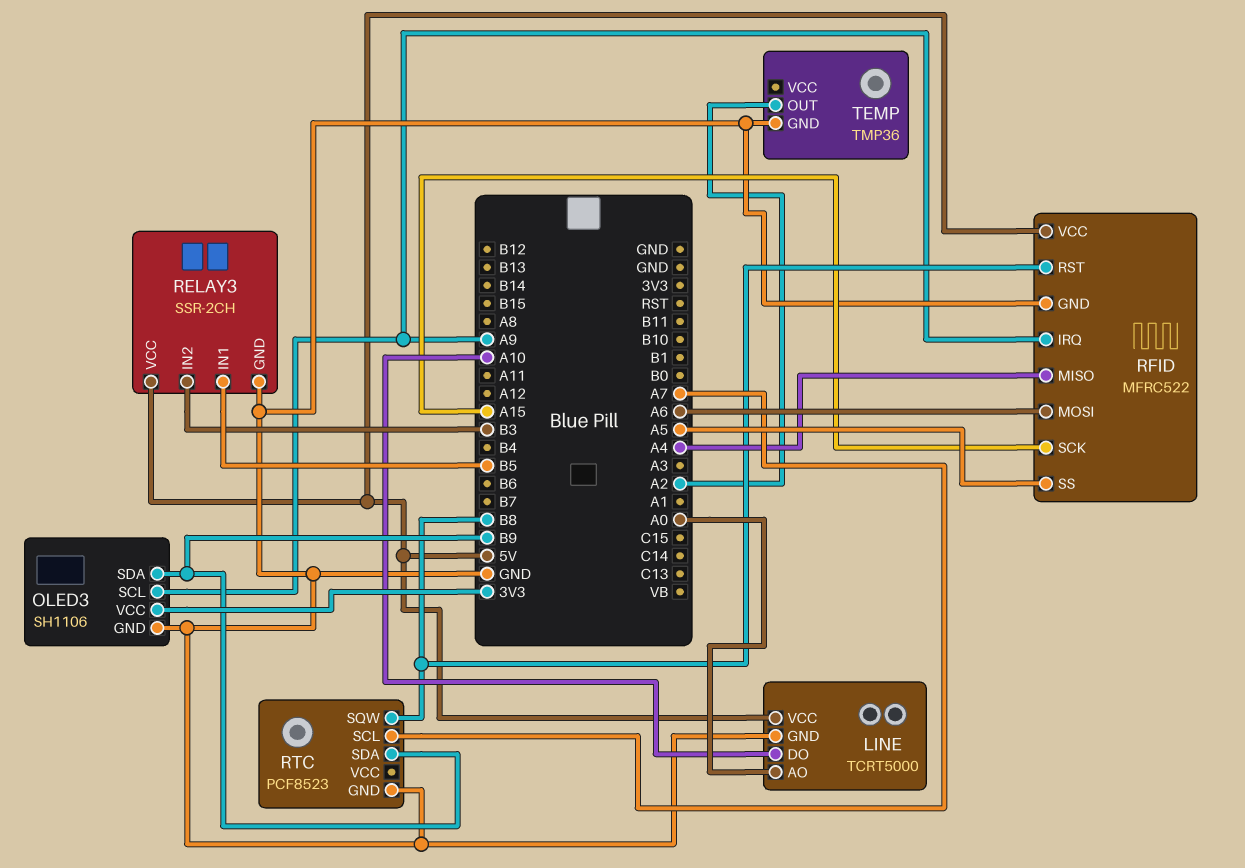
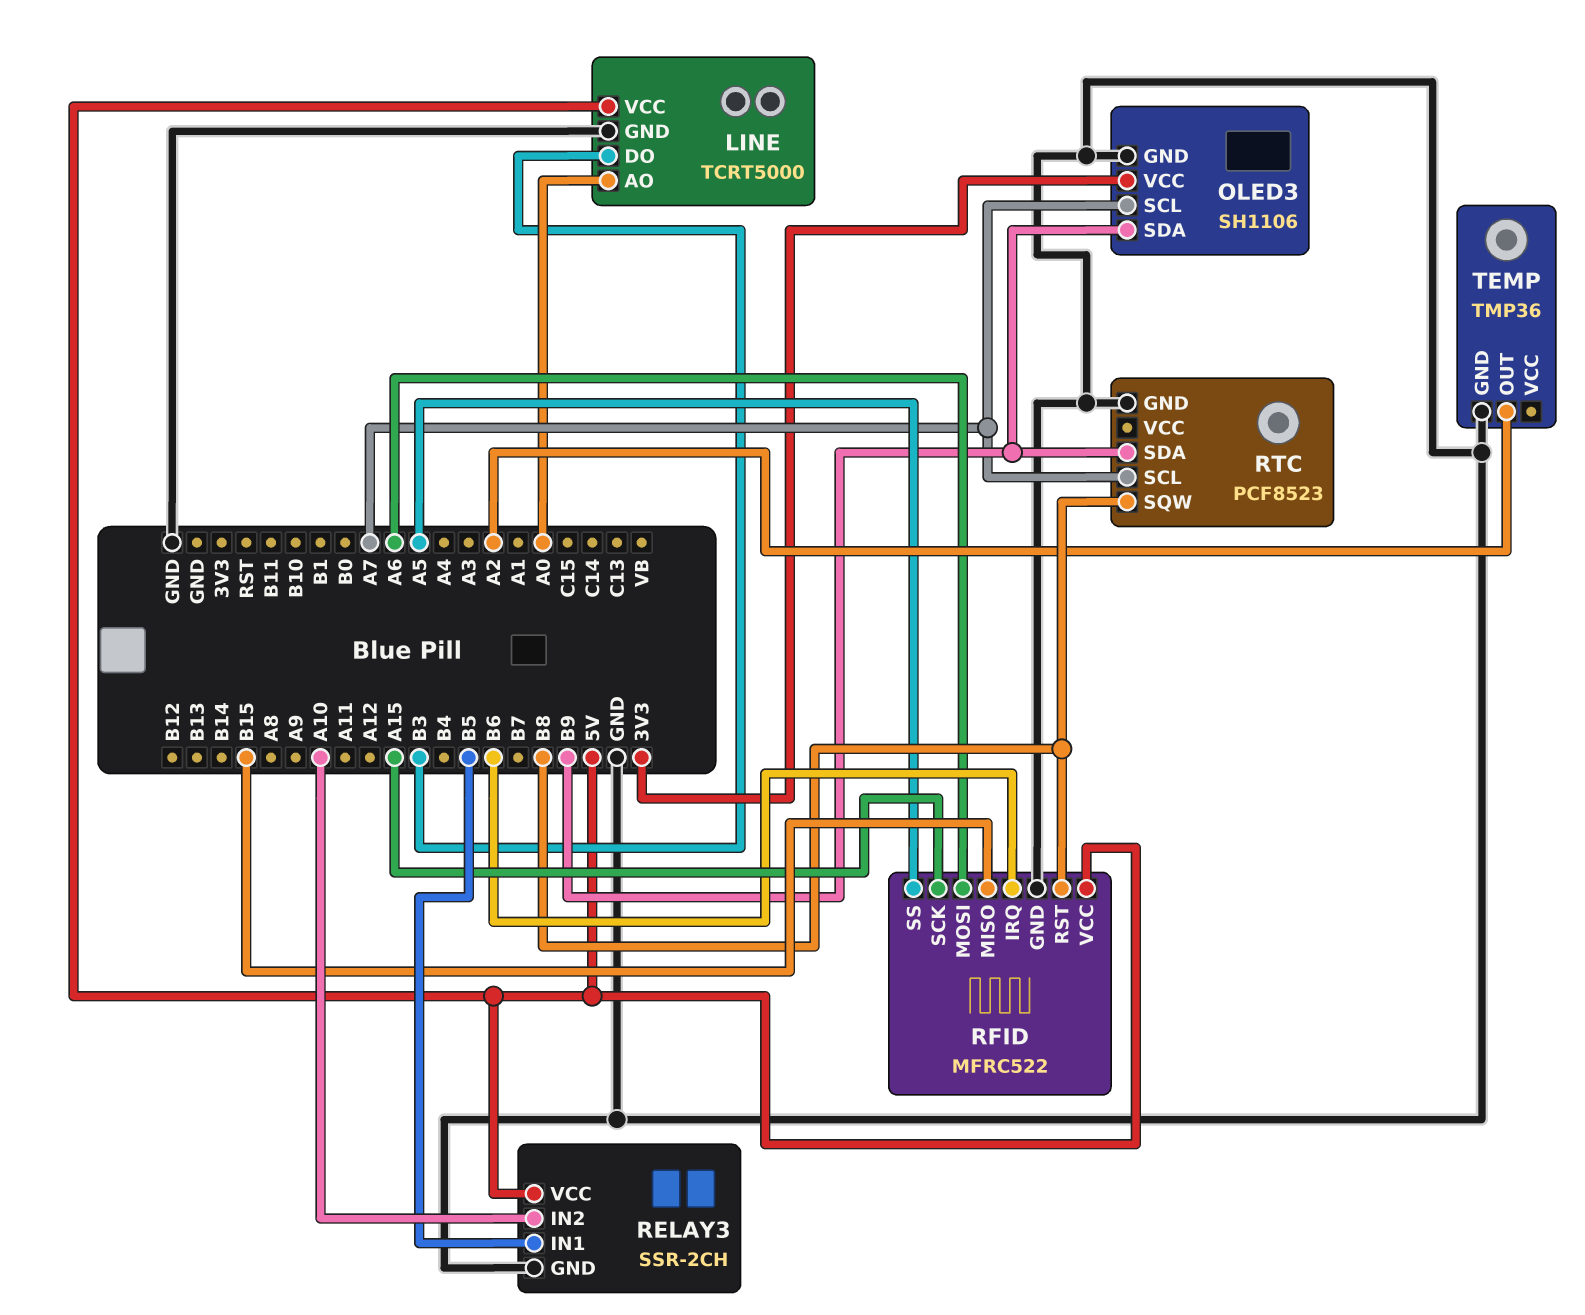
LINE pin DO: A10 -> B3
OLED3 pin SCL: A9 -> A7
RELAY3 pin IN2: B3 -> A10
RFID pin IRQ: A9 -> B6
RFID pin MISO: A4 -> B15

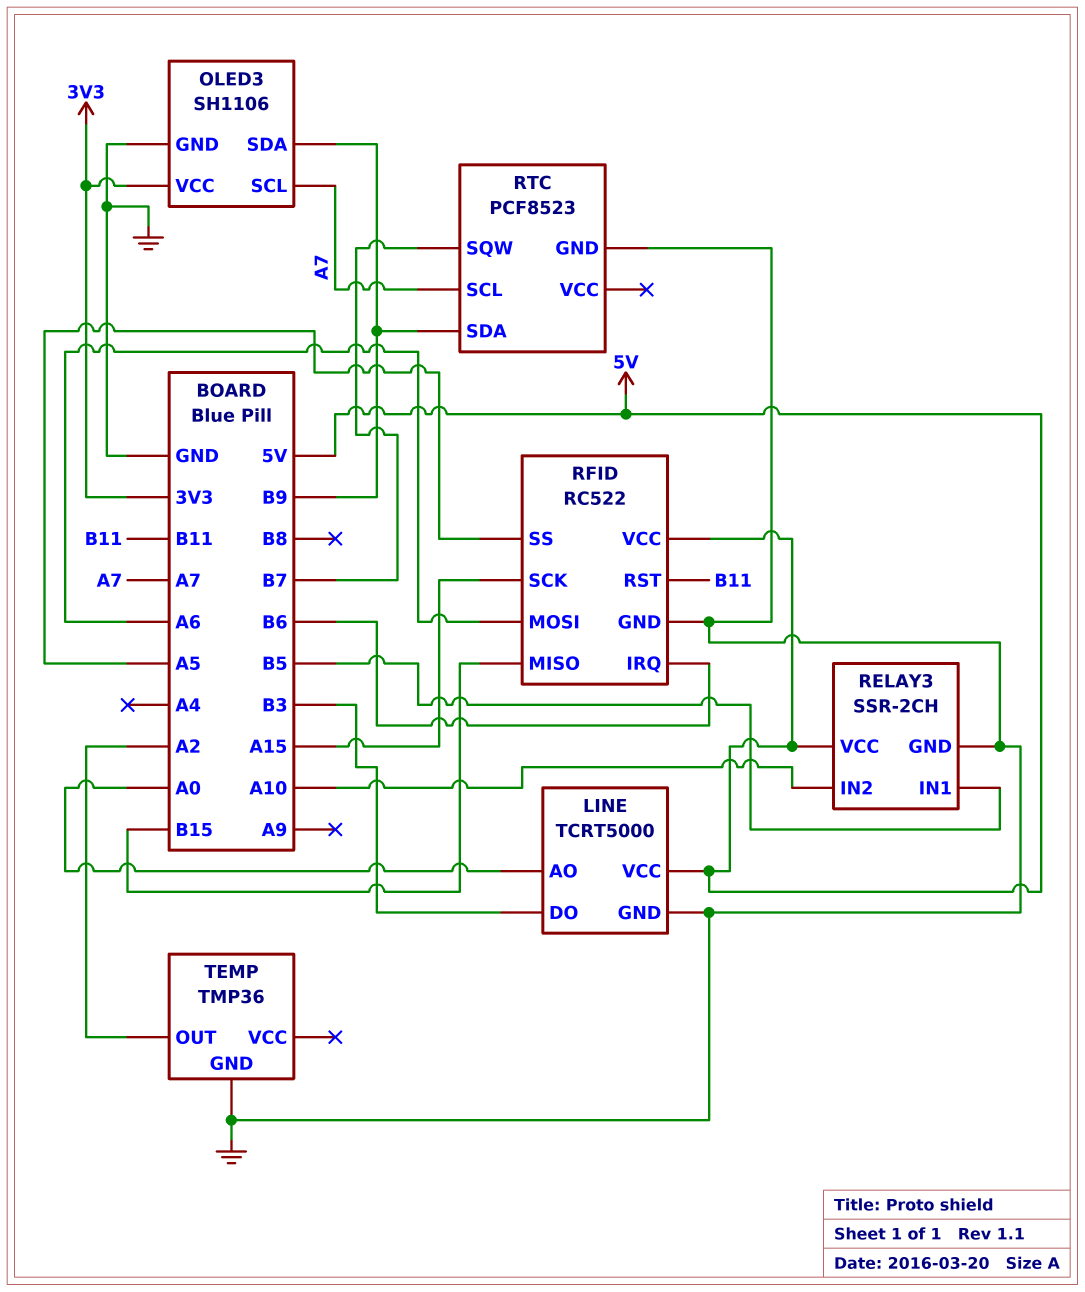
RFID: MFRC522 -> RC522
RFID pin RST: B8 -> B11
RTC pin SQW: B8 -> B7

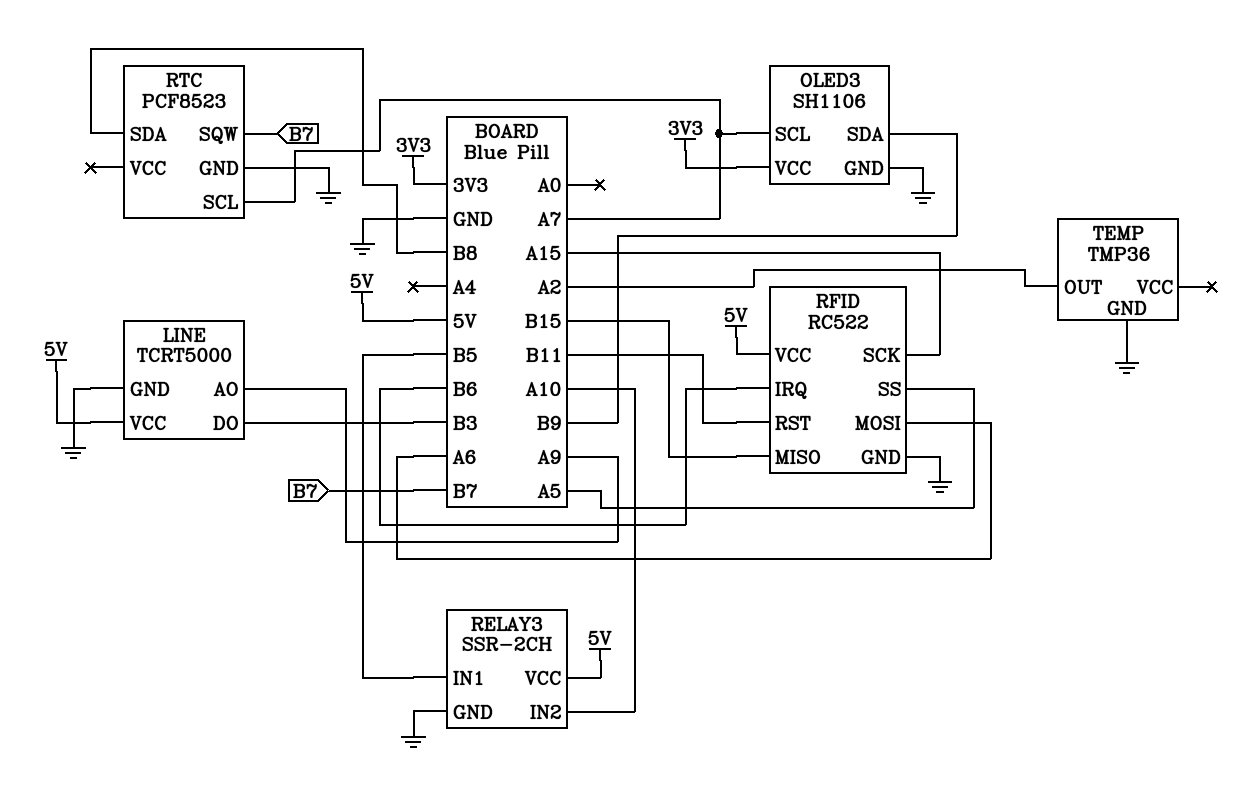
LINE pin AO: A0 -> A9
RTC pin SDA: B9 -> B8

